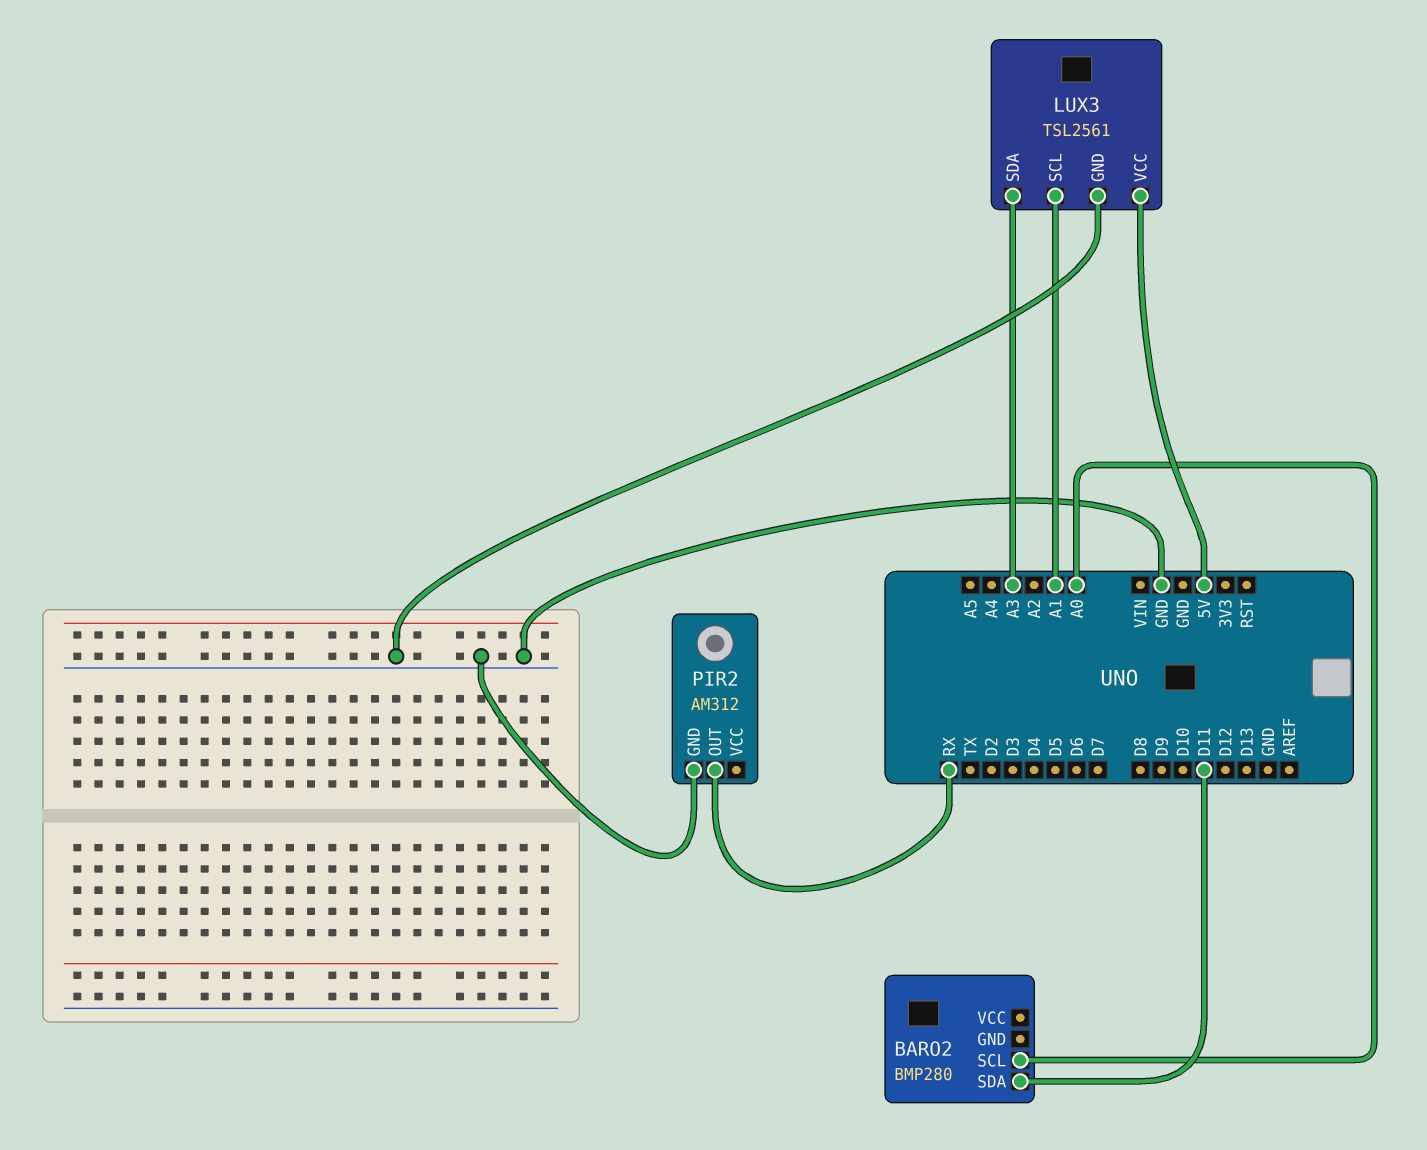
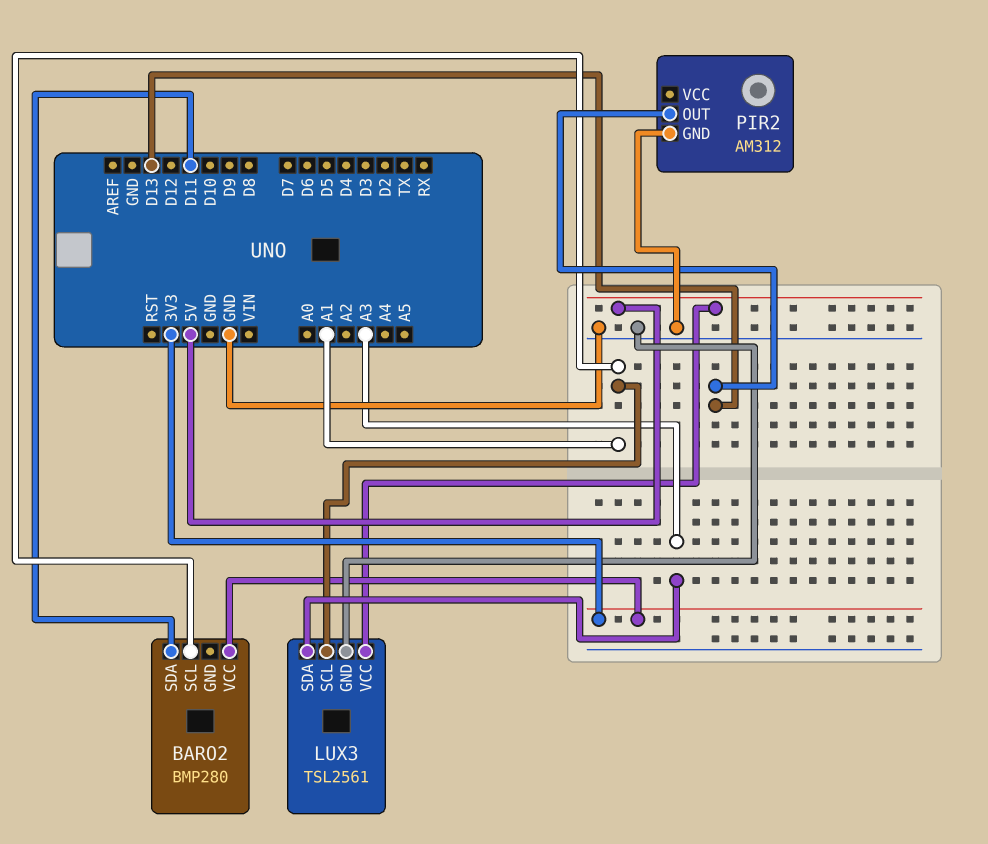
BARO2 pin SCL: A0 -> A1
BARO2 pin VCC: none -> 3V3
PIR2 pin OUT: RX -> D13

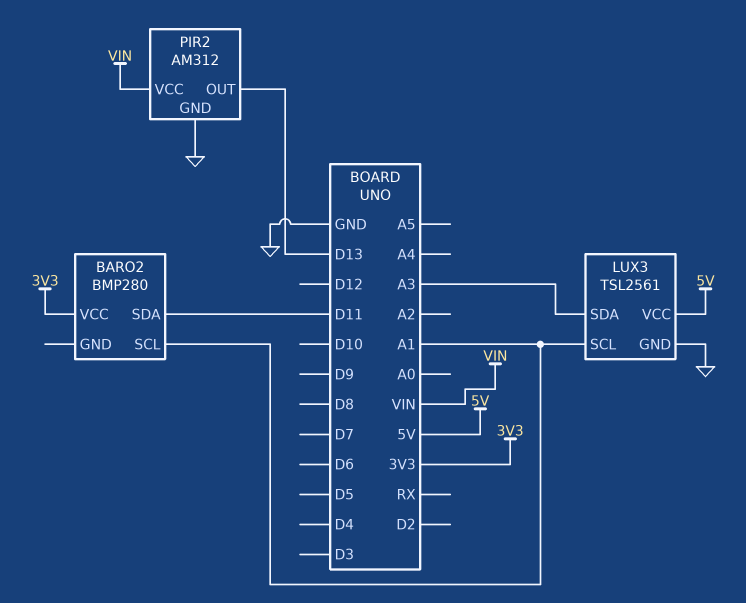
PIR2 pin VCC: none -> VIN

